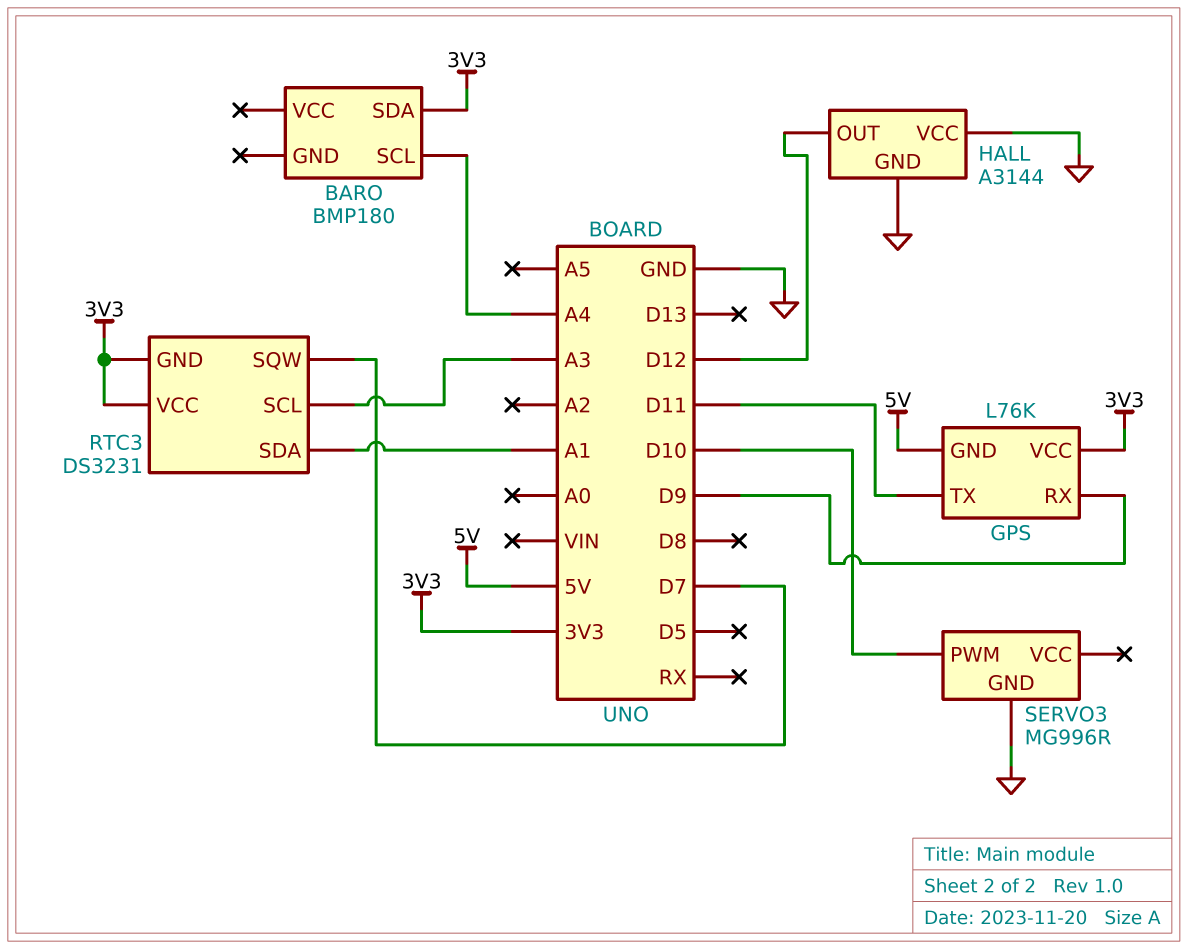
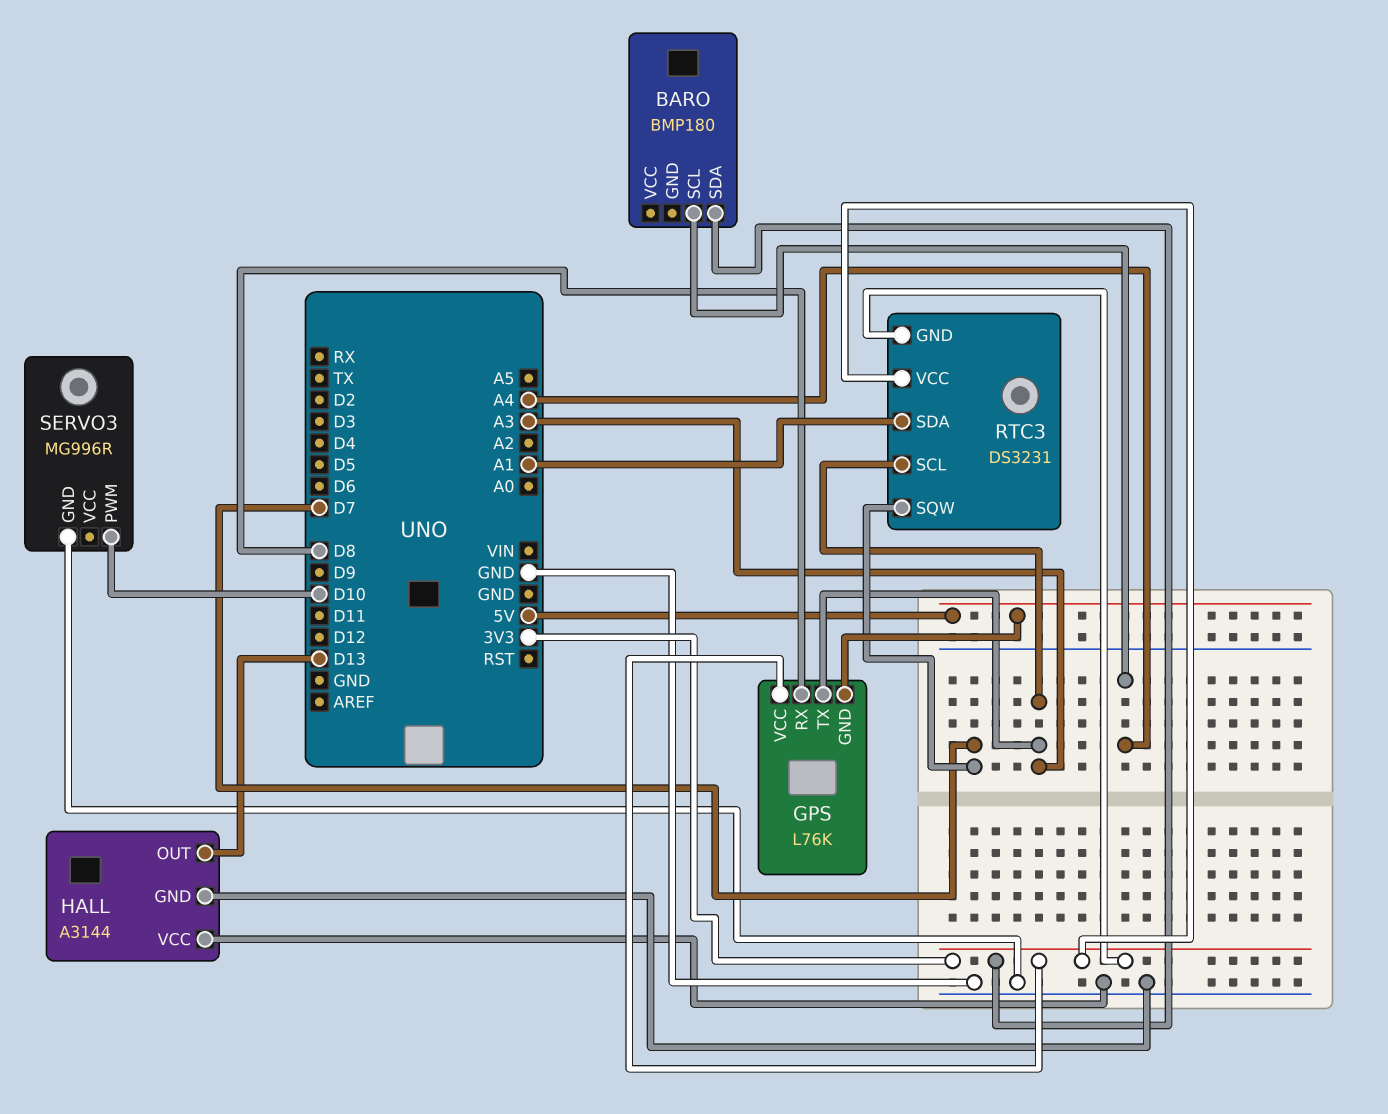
GPS pin RX: D9 -> D8
GPS pin TX: D11 -> A3
HALL pin OUT: D12 -> D13

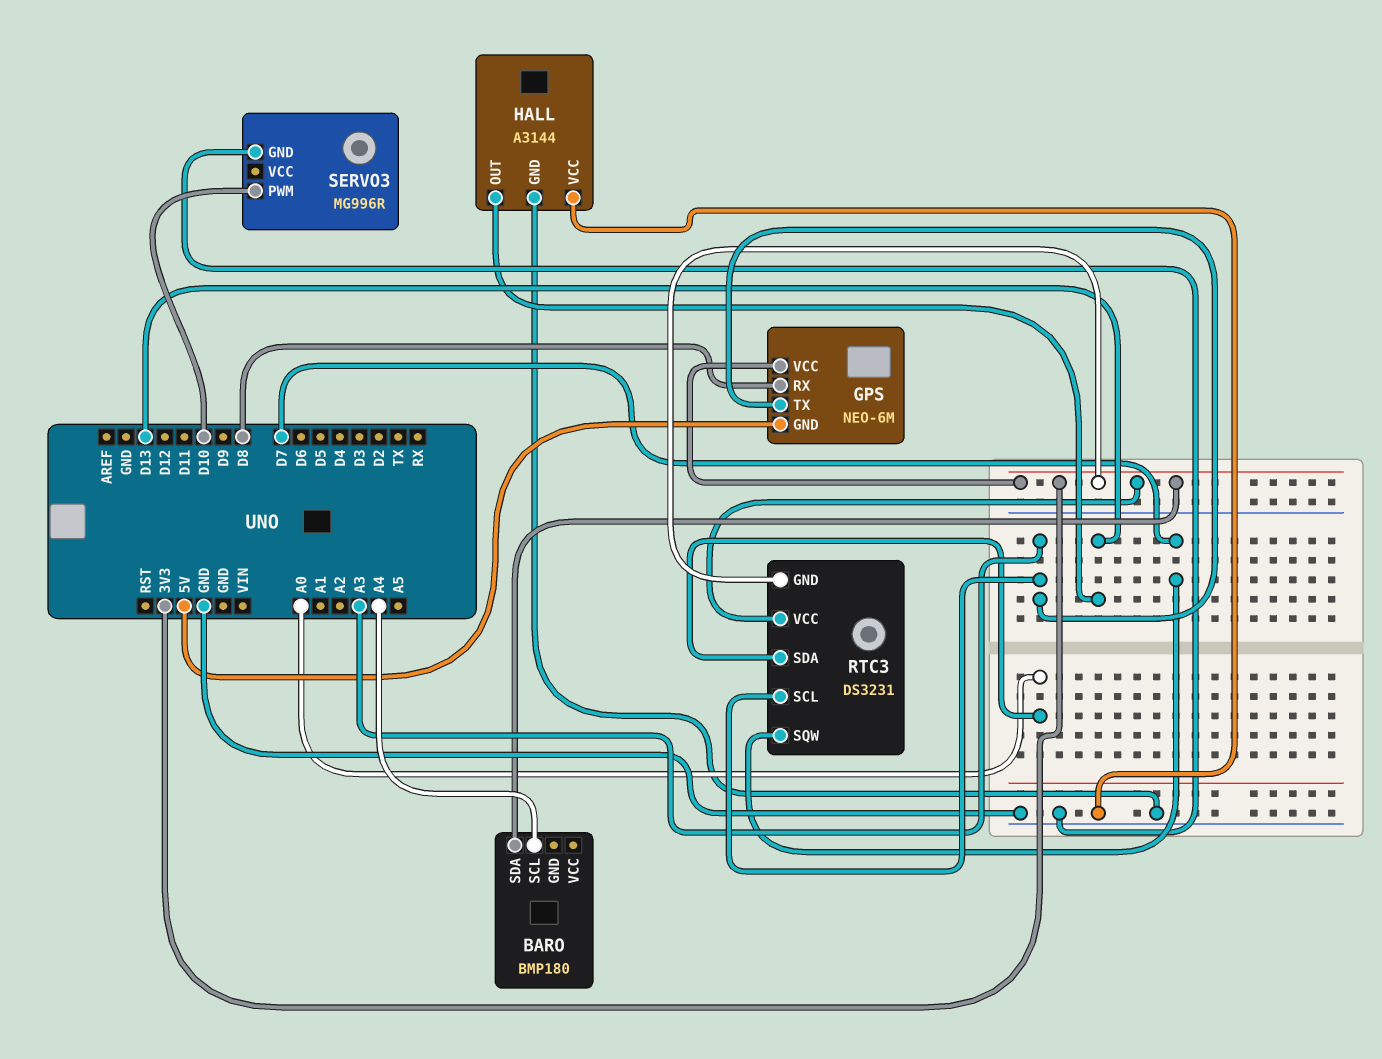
GPS: L76K -> NEO-6M
RTC3 pin SDA: A1 -> A0

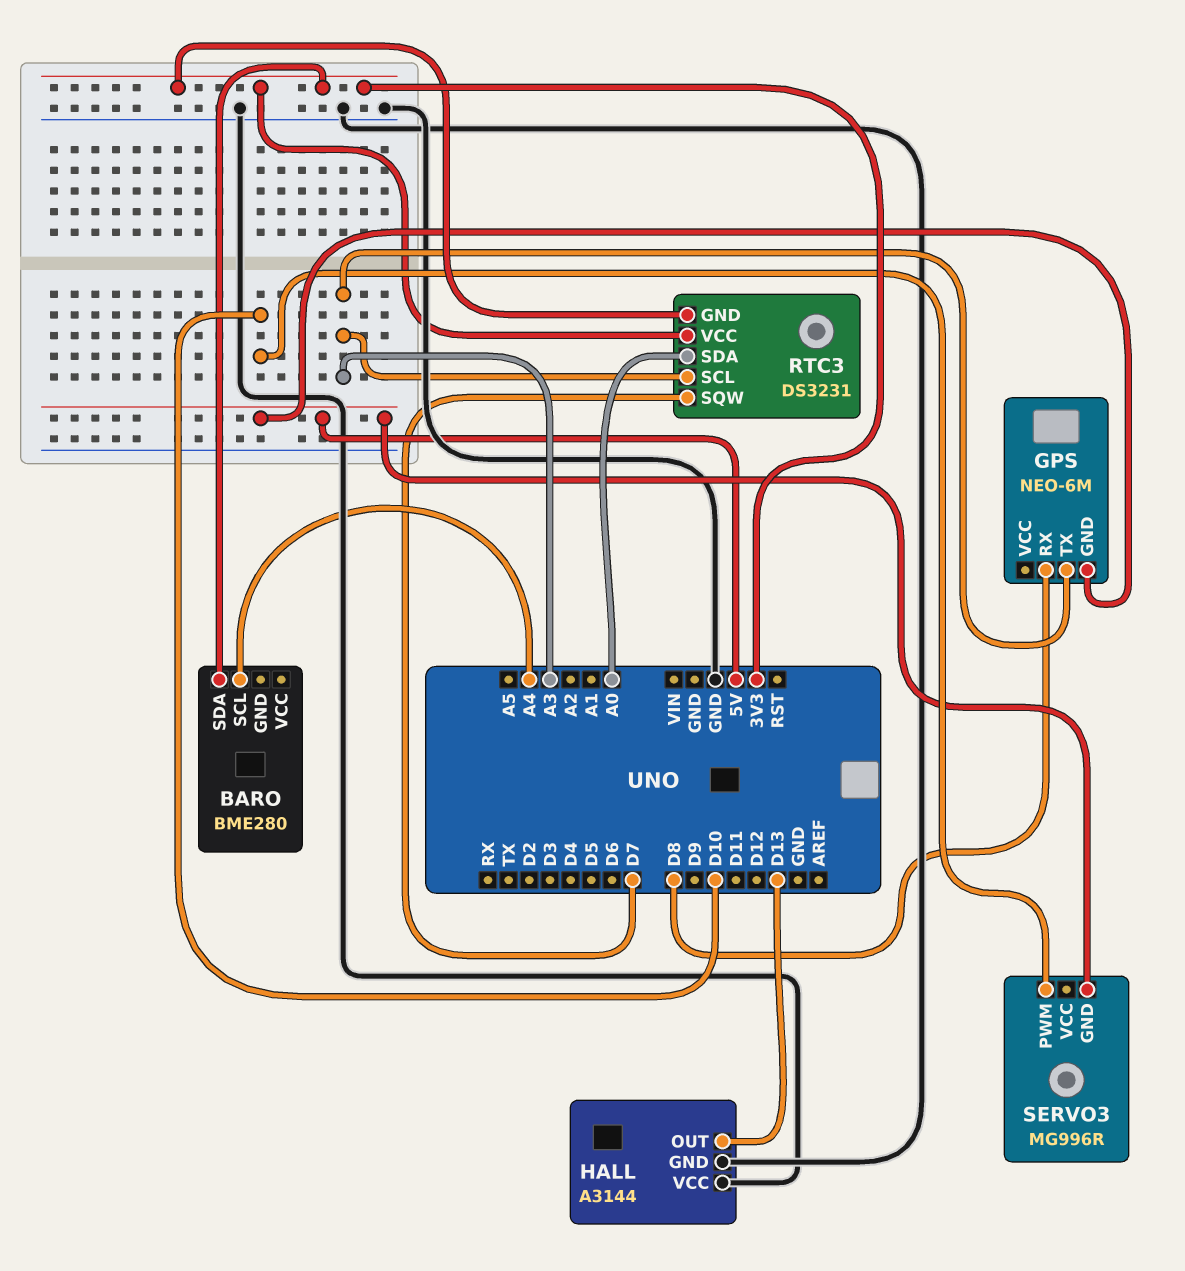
BARO: BMP180 -> BME280
GPS pin VCC: 3V3 -> none
SERVO3 pin GND: GND -> 5V

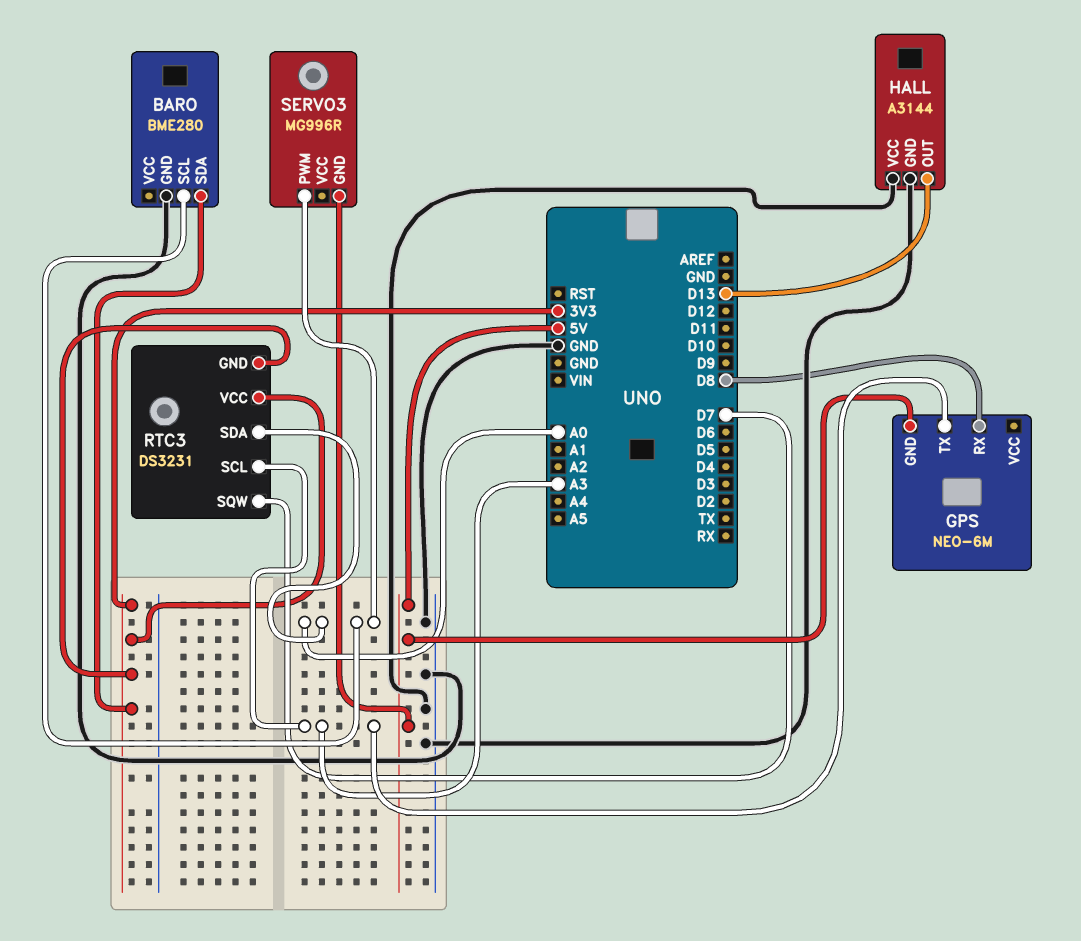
BARO pin GND: none -> GND
BARO pin SCL: A4 -> A0
SERVO3 pin PWM: D10 -> A0

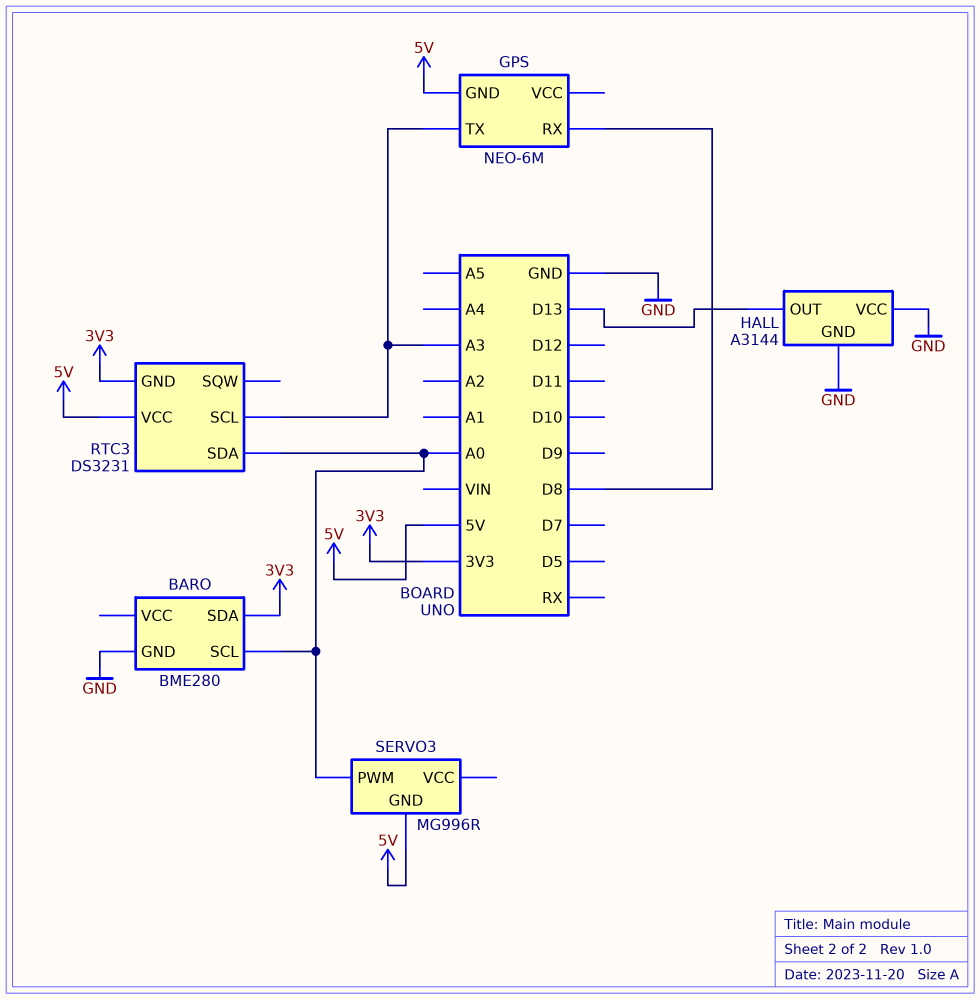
RTC3 pin SQW: D7 -> none
RTC3 pin VCC: 3V3 -> 5V

